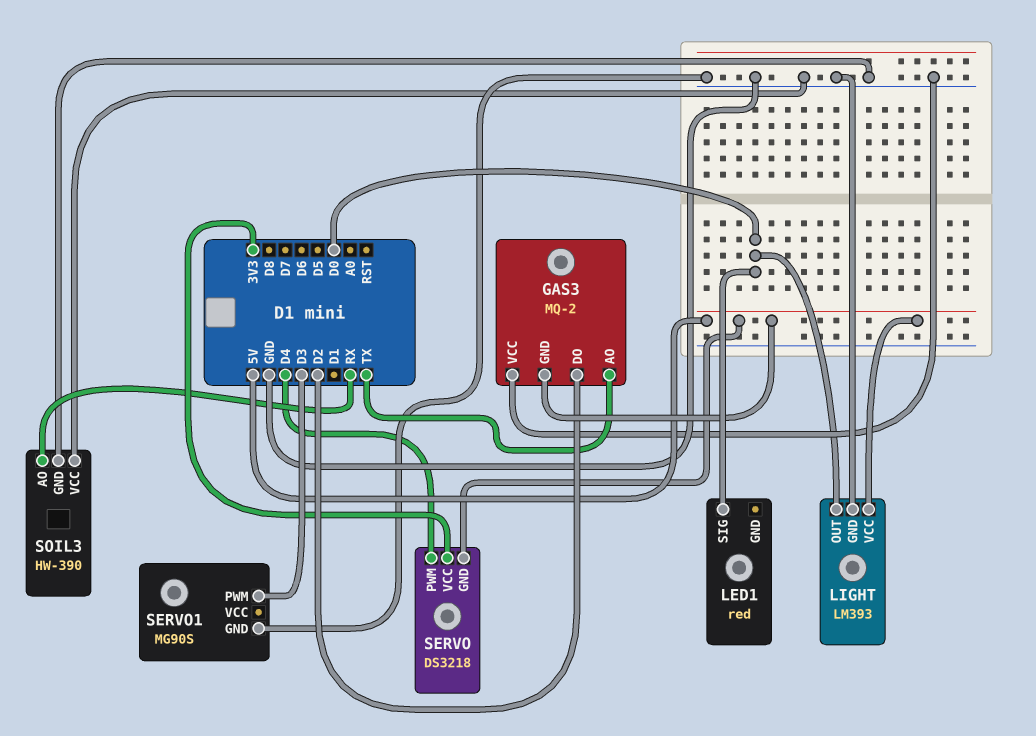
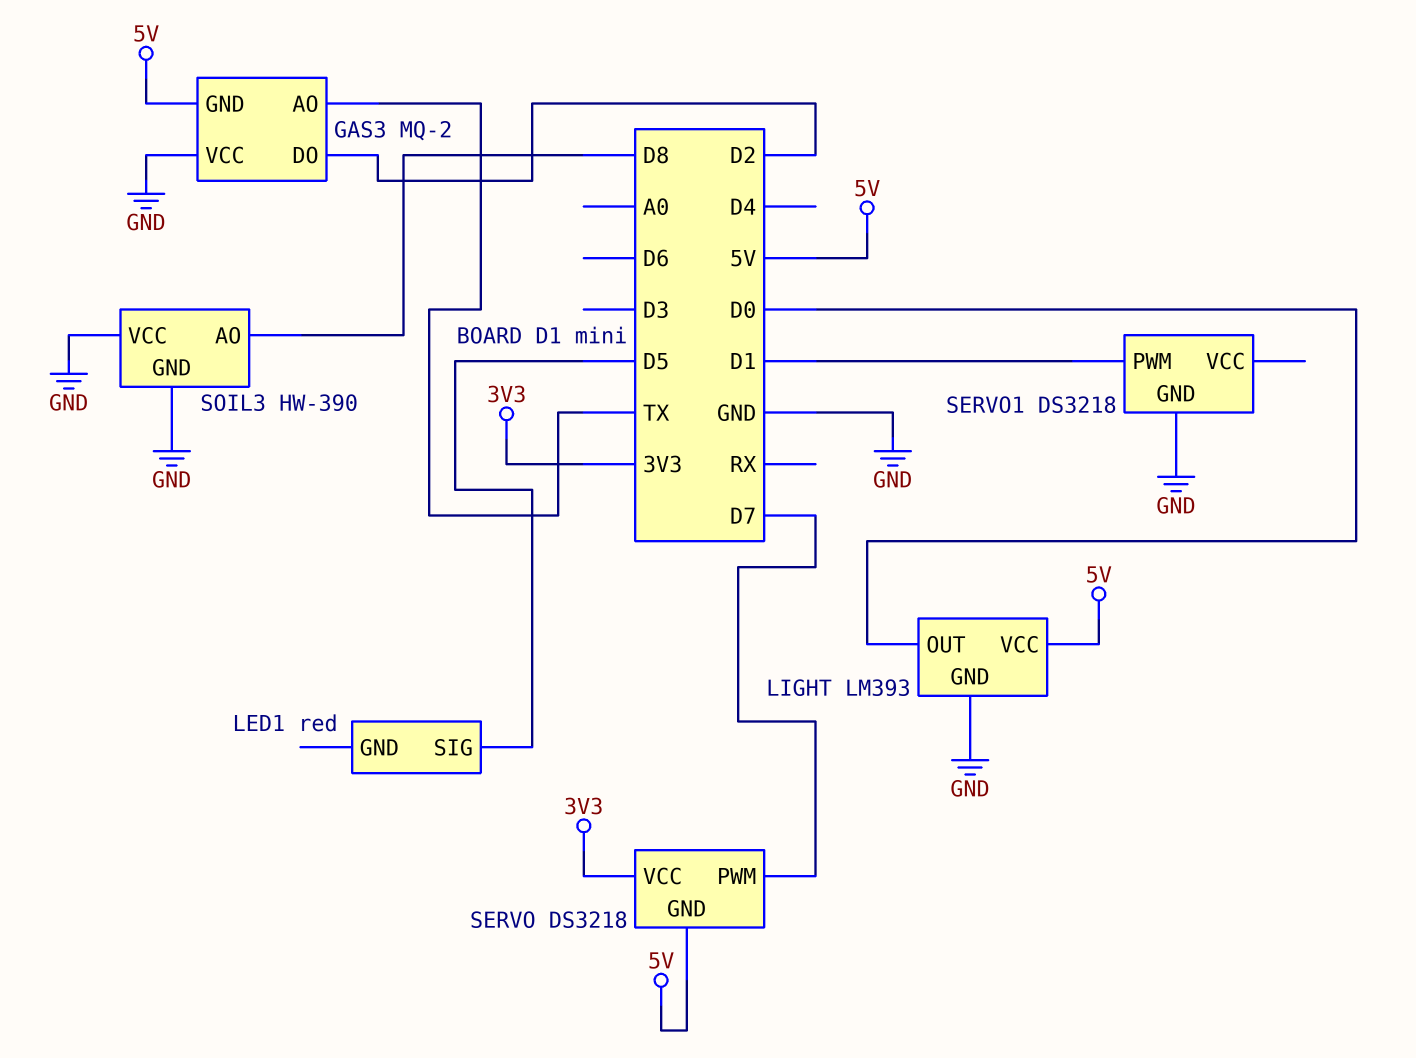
LED1 pin SIG: D0 -> D5
SERVO pin PWM: D4 -> D7
SERVO1: MG90S -> DS3218
SERVO1 pin PWM: D3 -> D1
SOIL3 pin AO: RX -> D8

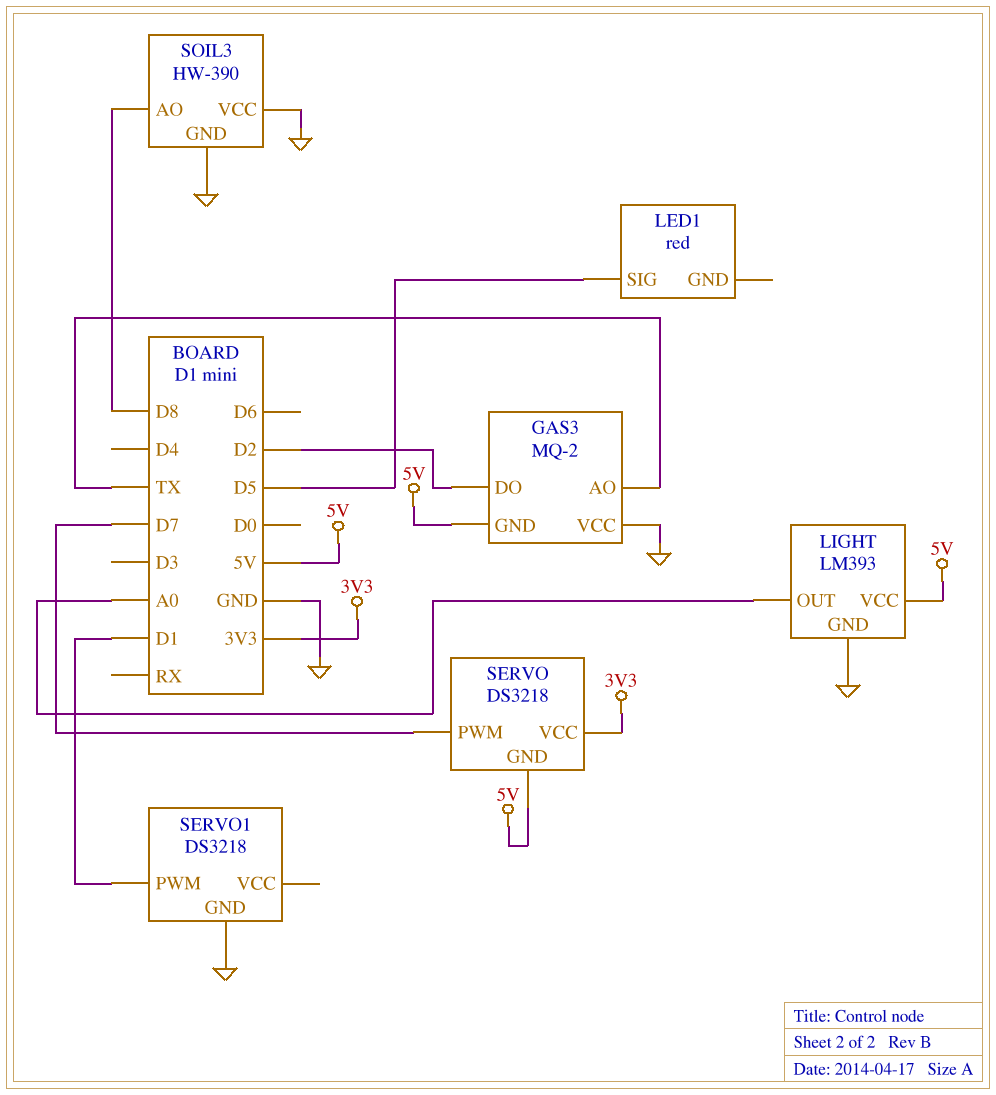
LIGHT pin OUT: D0 -> A0

